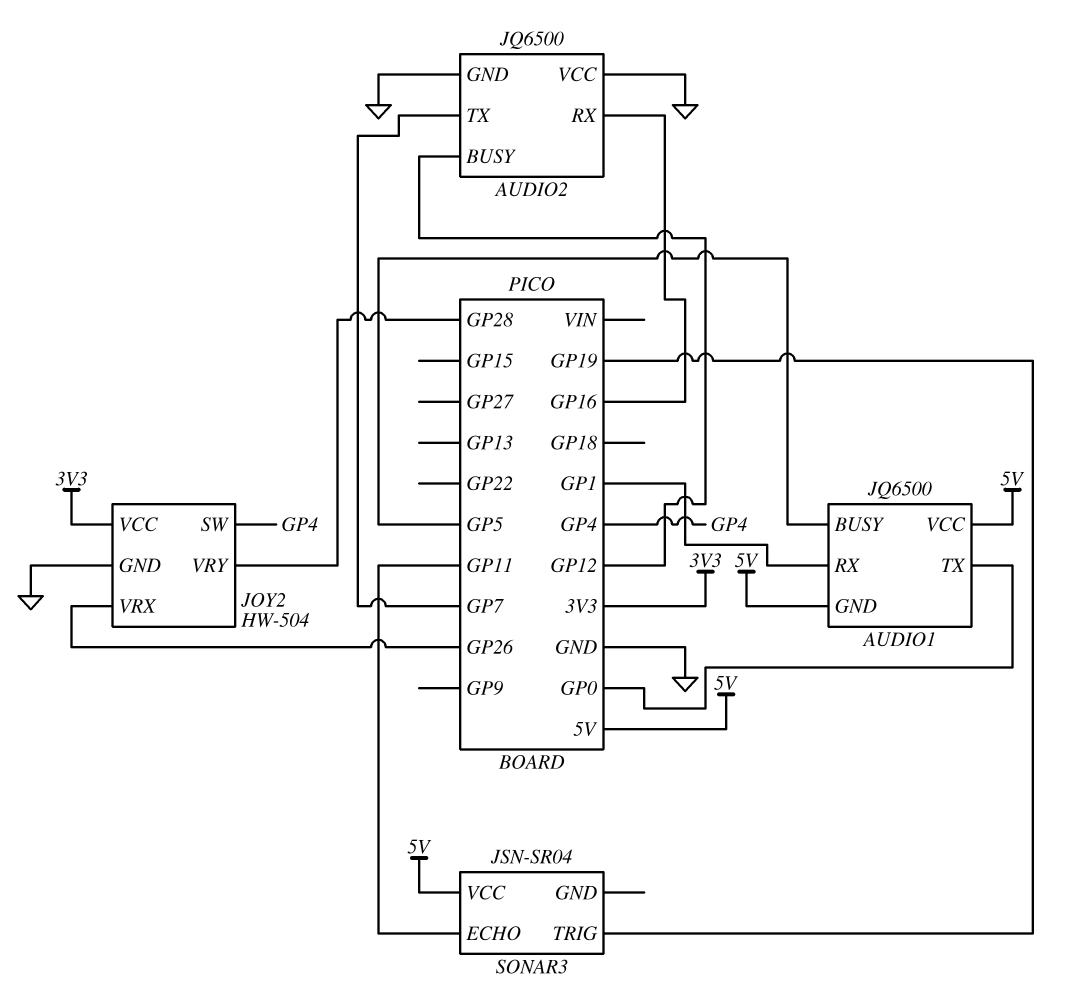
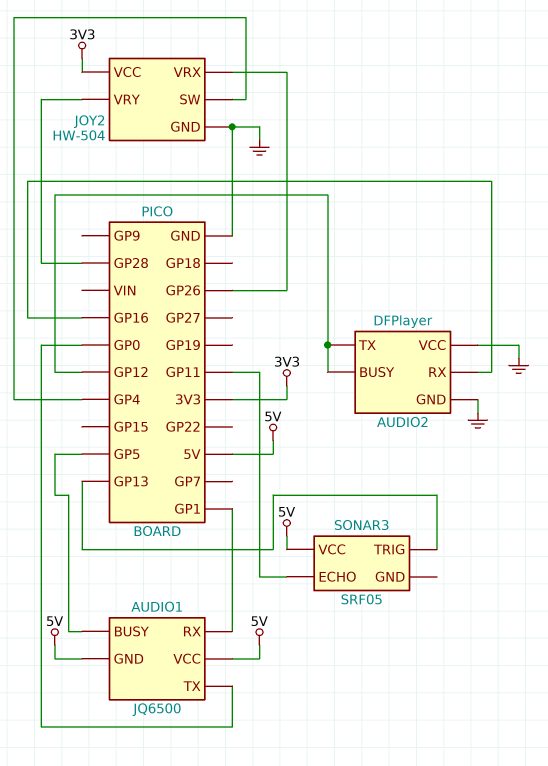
AUDIO2: JQ6500 -> DFPlayer
AUDIO2 pin TX: GP7 -> GP12
SONAR3: JSN-SR04 -> SRF05
SONAR3 pin TRIG: GP19 -> GP13

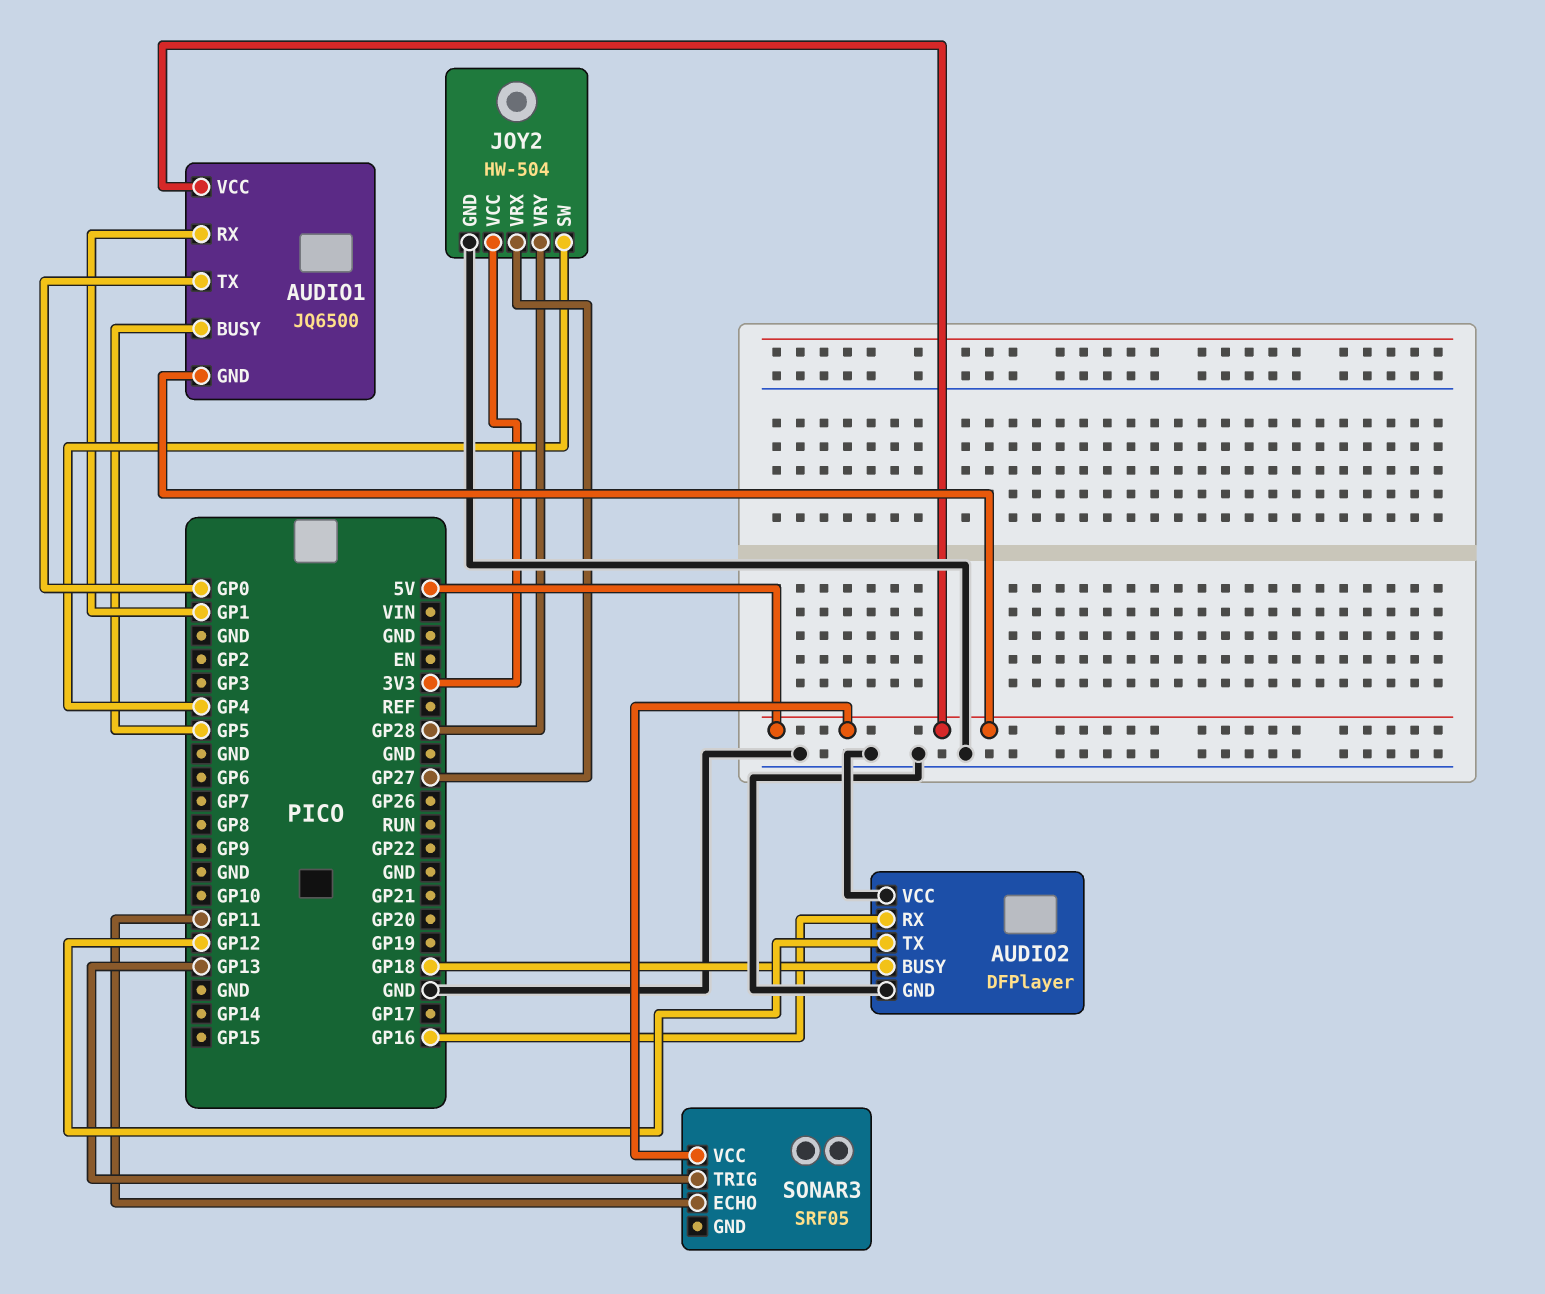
AUDIO2 pin BUSY: GP12 -> GP18
JOY2 pin VRX: GP26 -> GP27

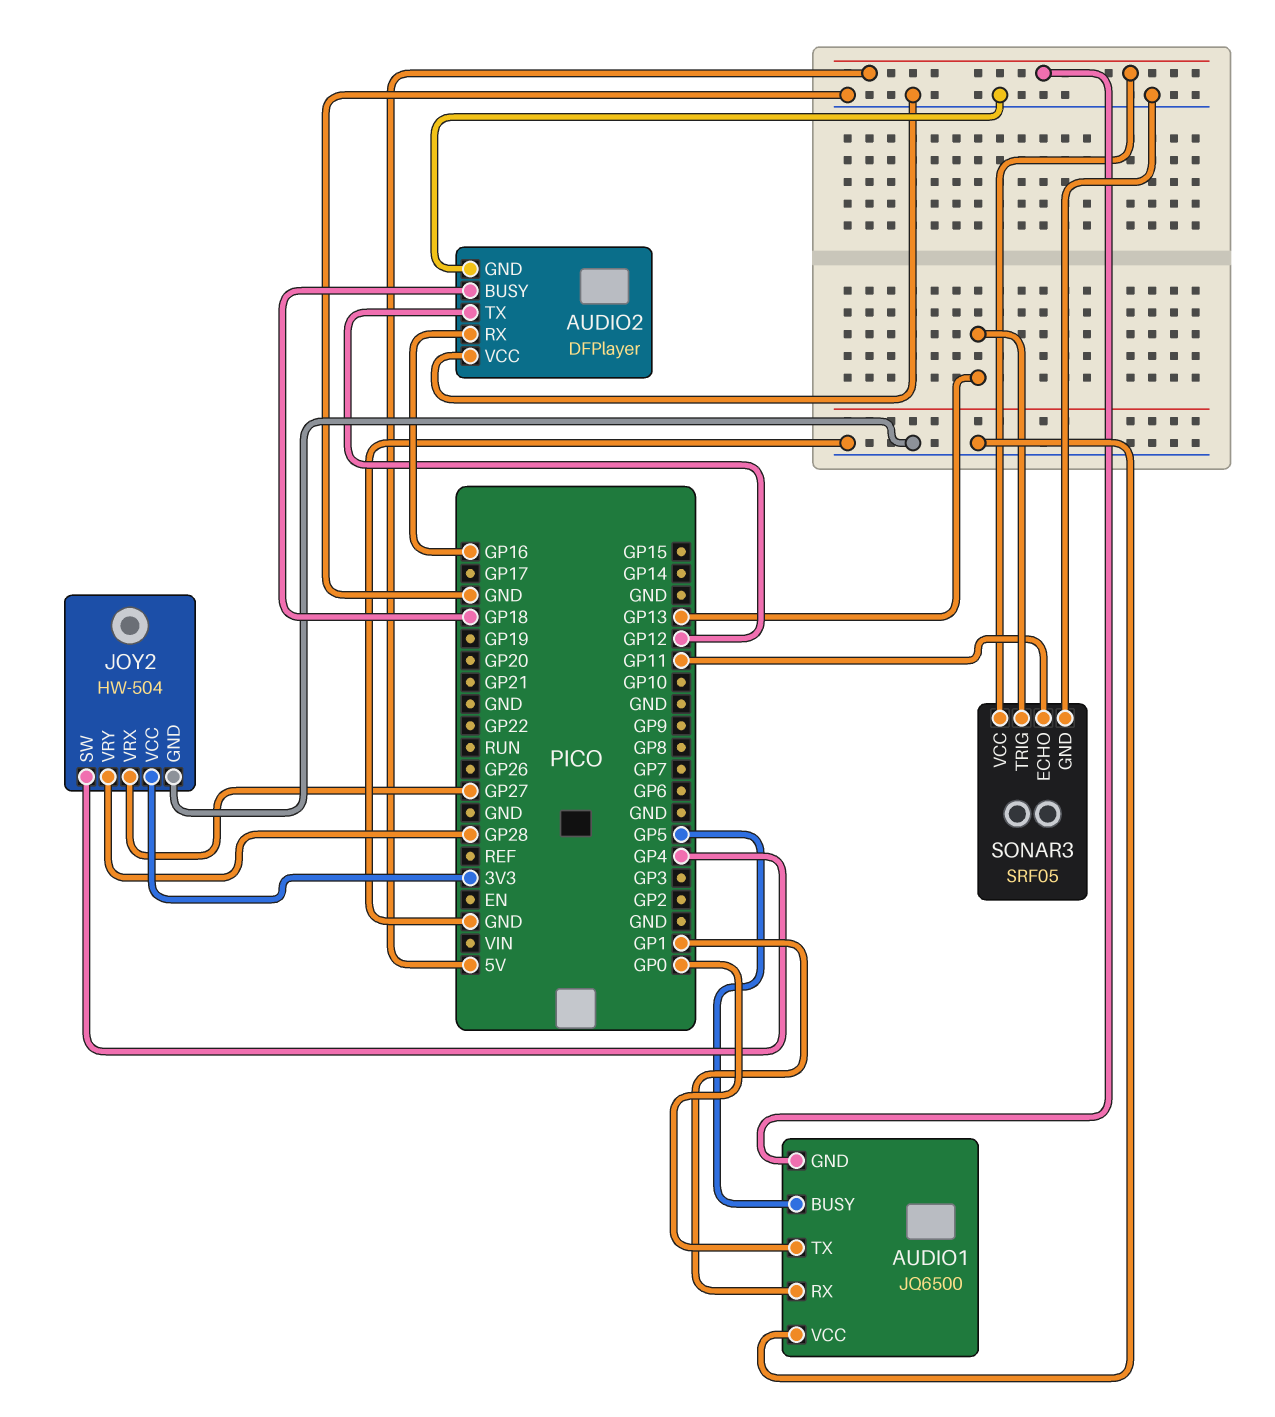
AUDIO1 pin VCC: 5V -> GND
SONAR3 pin GND: none -> GND

